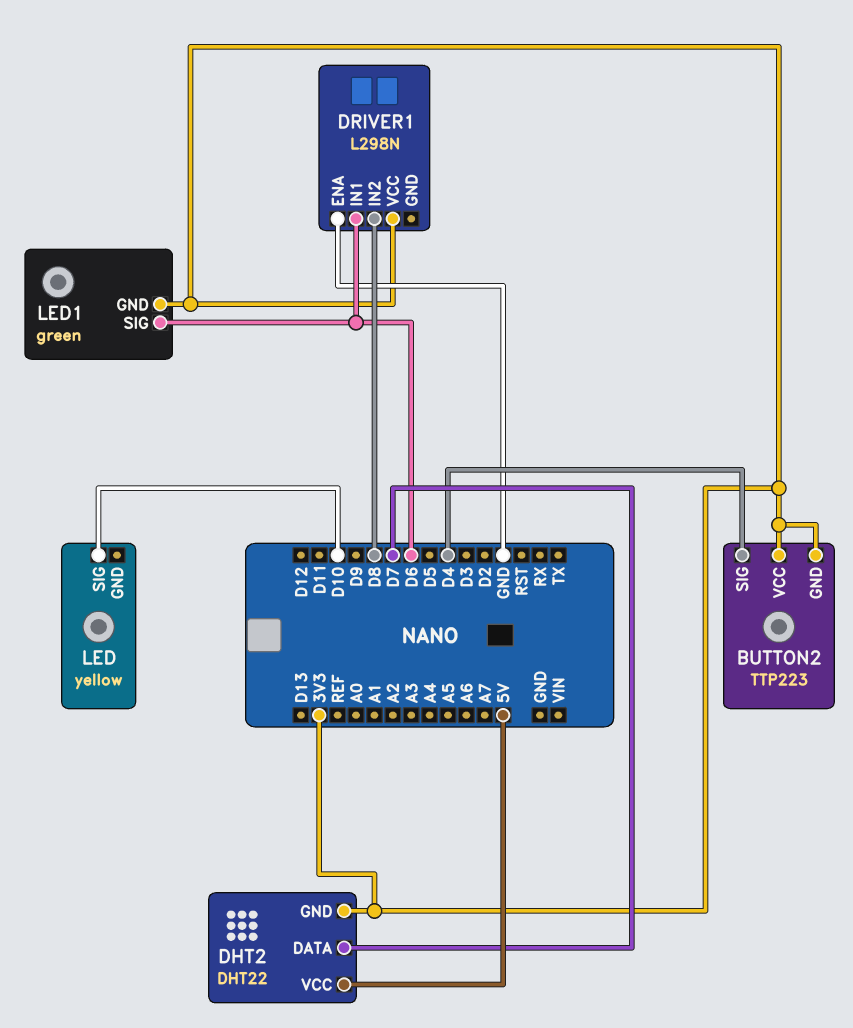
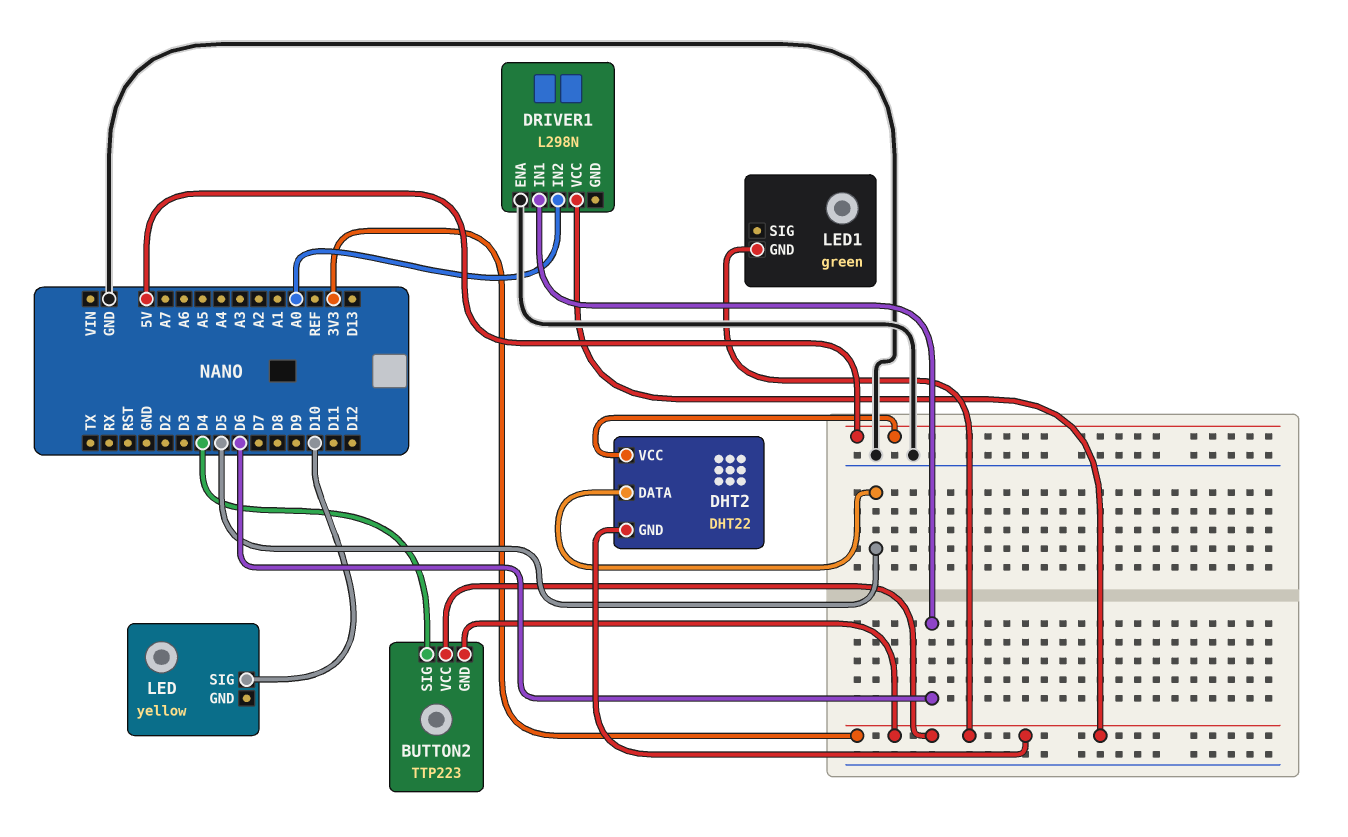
DHT2 pin DATA: D7 -> D5
DRIVER1 pin IN2: D8 -> A0
LED1 pin SIG: D6 -> none

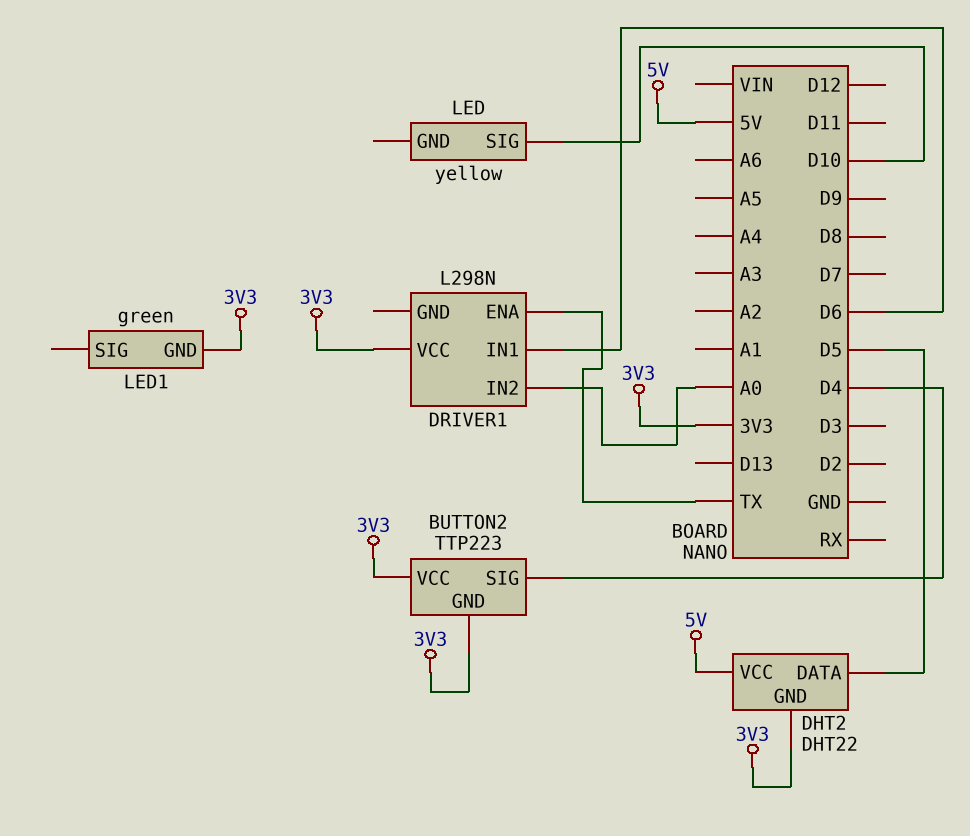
DRIVER1 pin ENA: GND -> TX

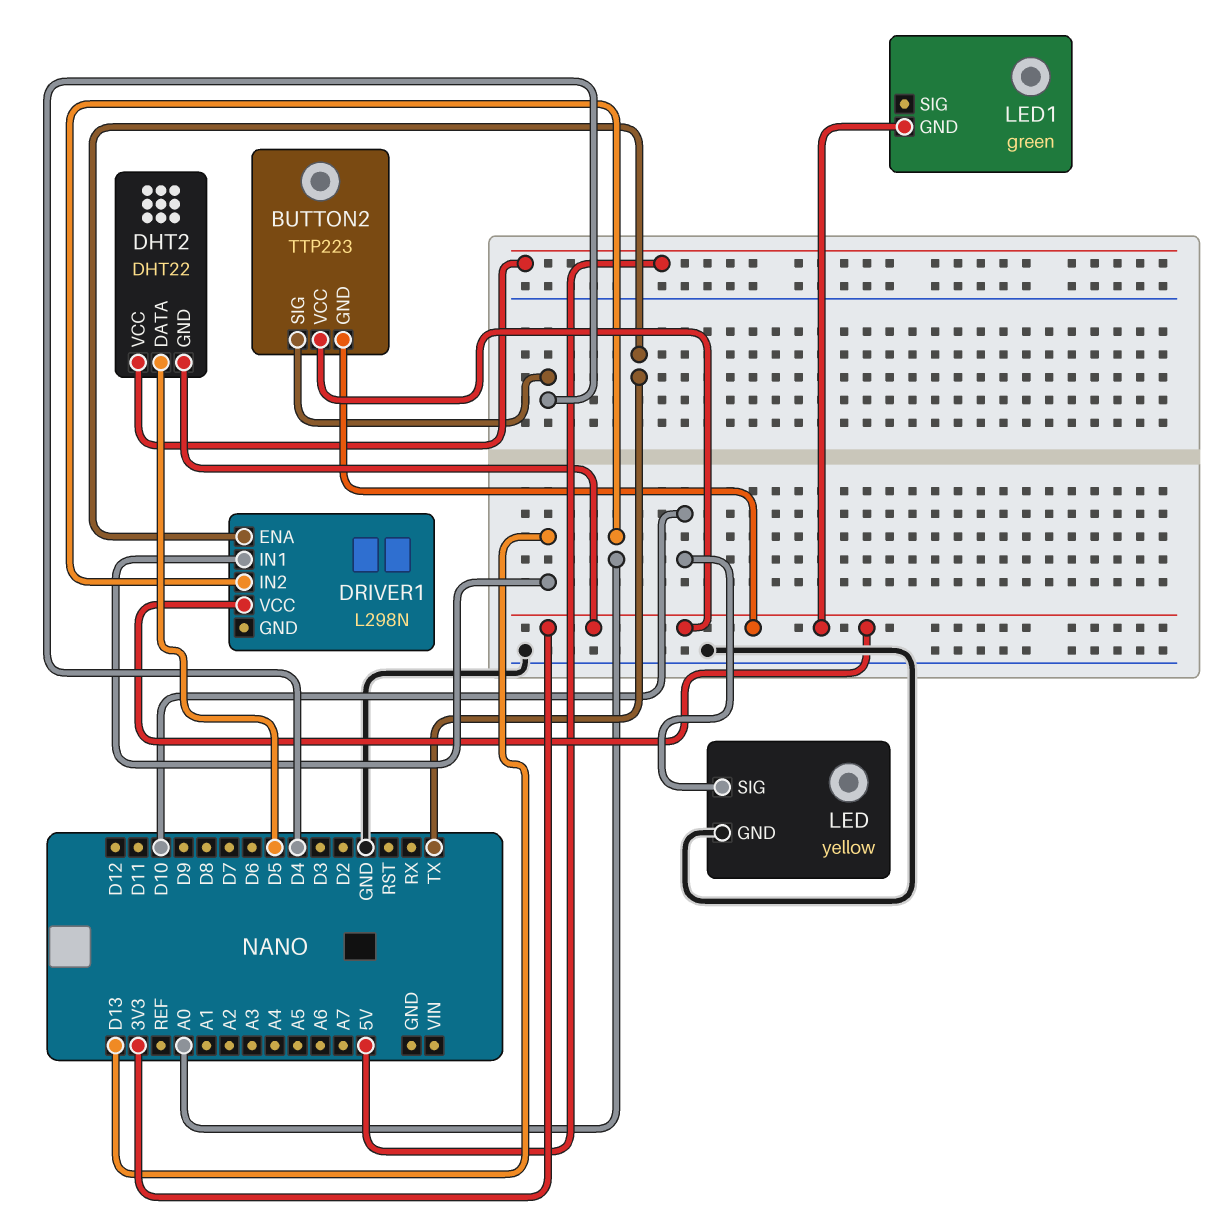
DRIVER1 pin IN1: D6 -> D13
LED pin GND: none -> GND

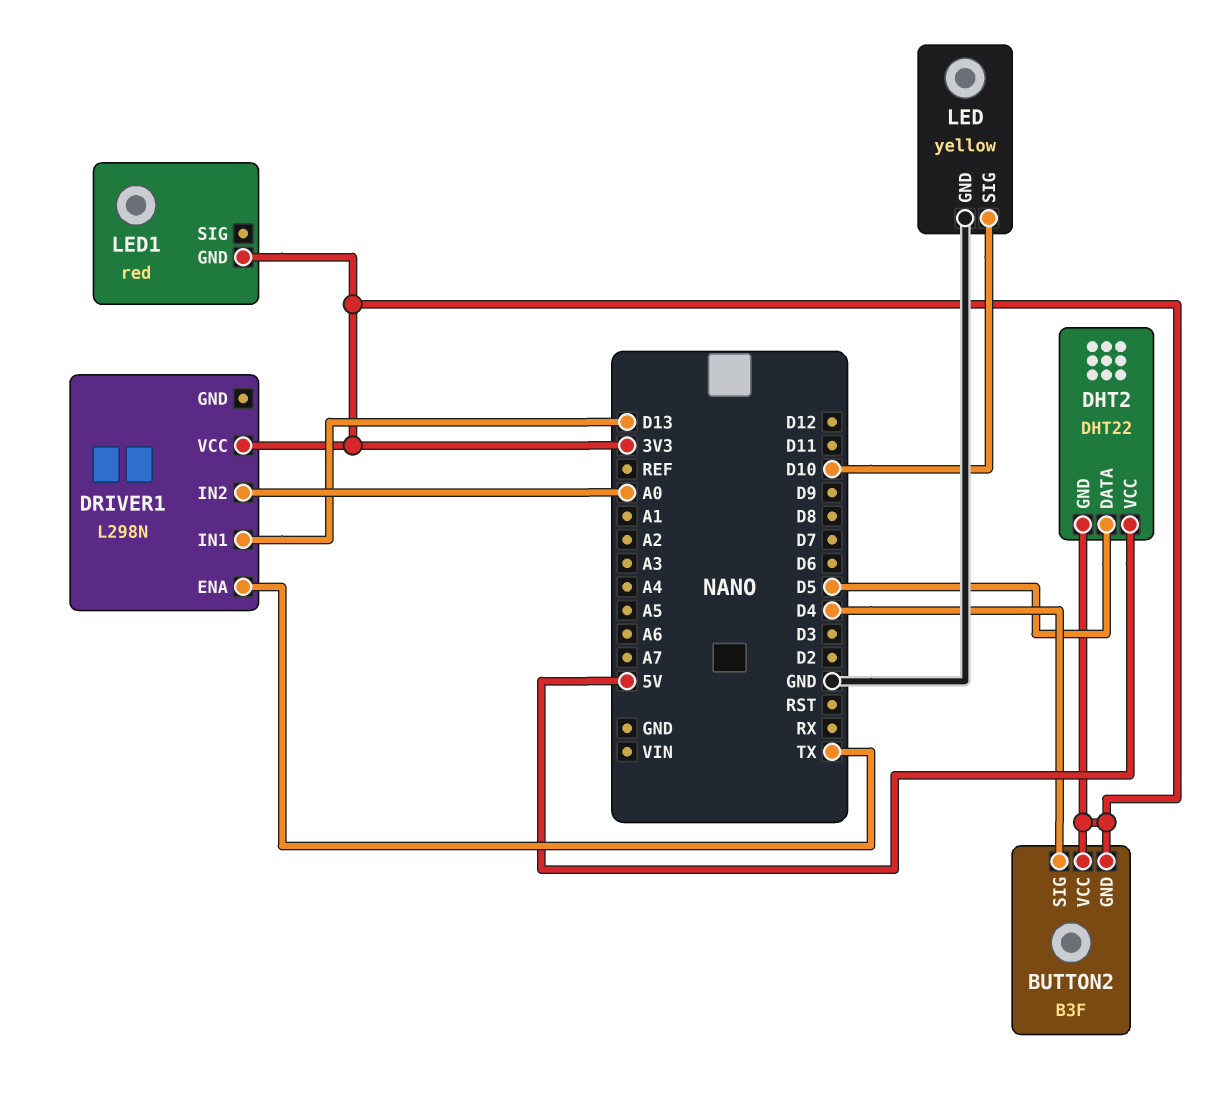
BUTTON2: TTP223 -> B3F
LED1: green -> red

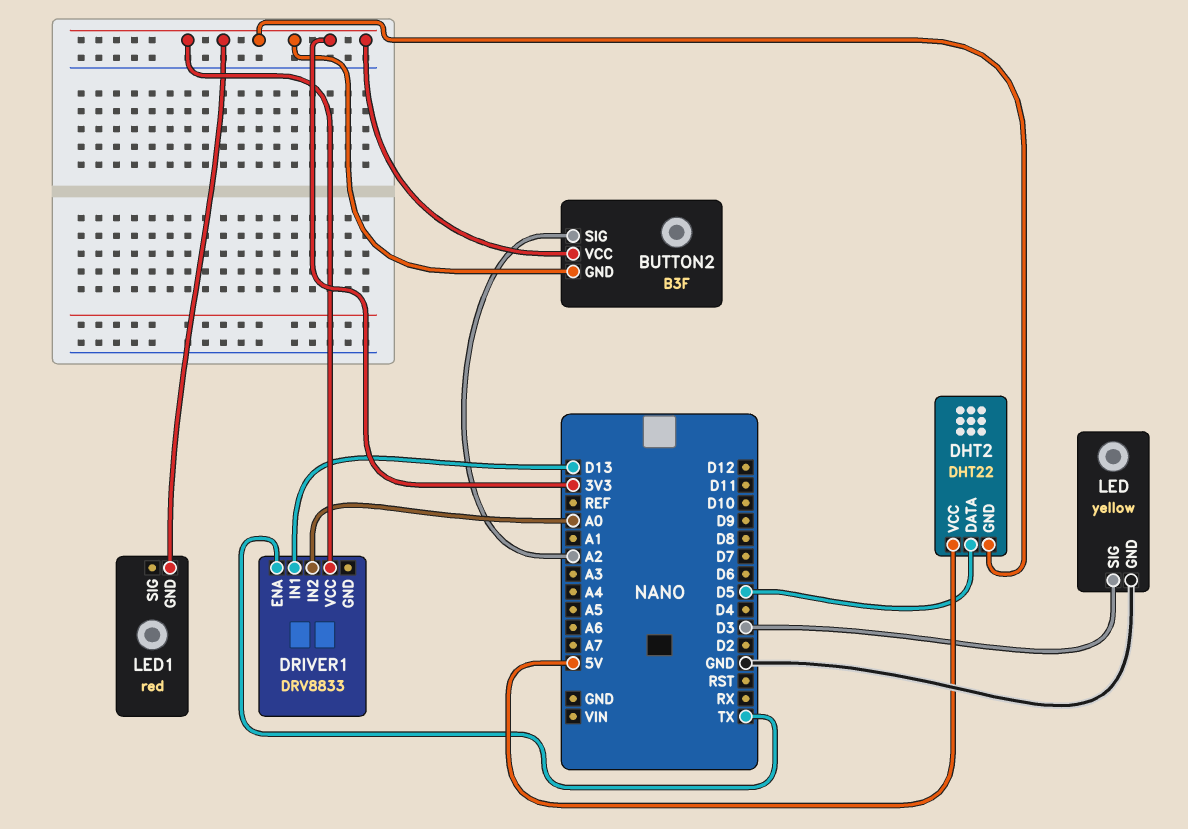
BUTTON2 pin SIG: D4 -> A2
DRIVER1: L298N -> DRV8833
LED pin SIG: D10 -> D3

